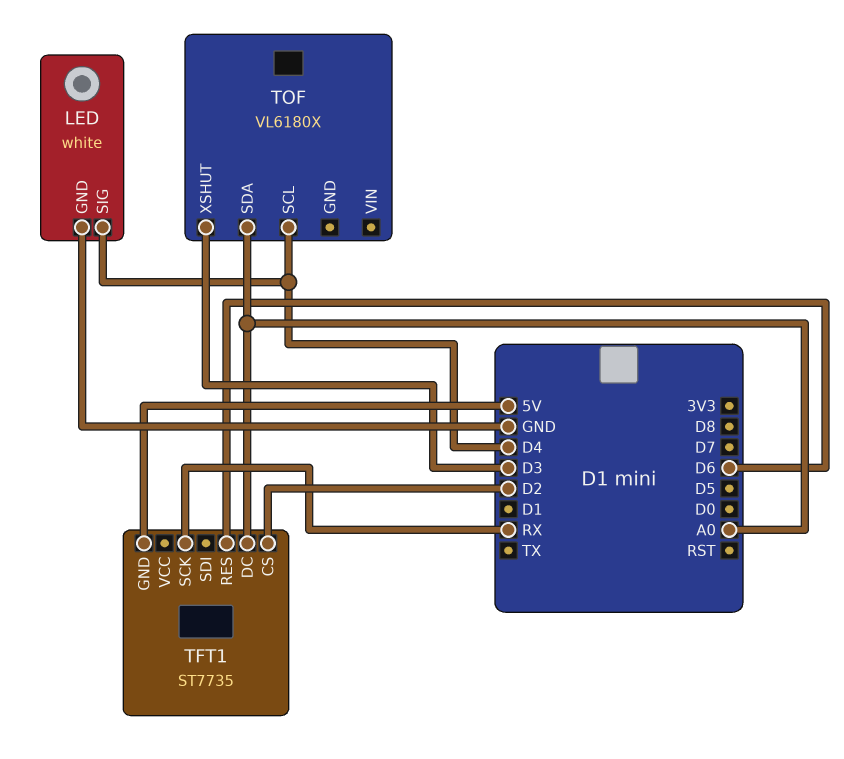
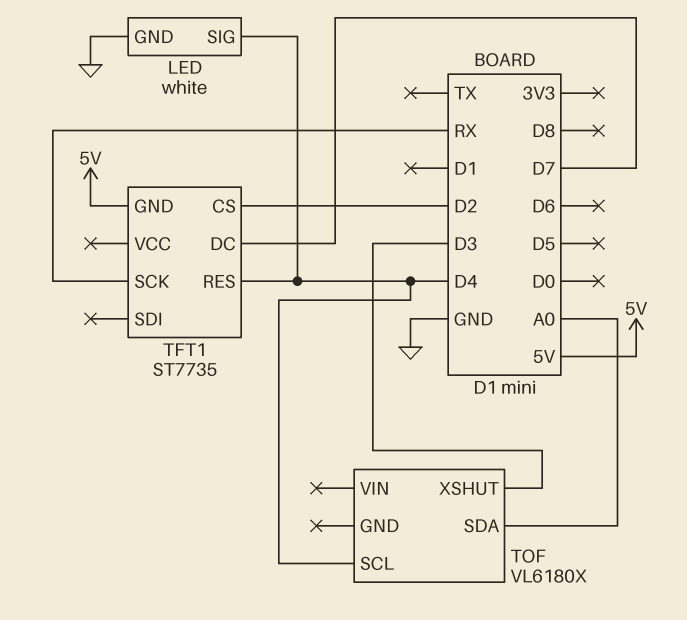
TFT1 pin DC: A0 -> D7
TFT1 pin RES: D6 -> D4

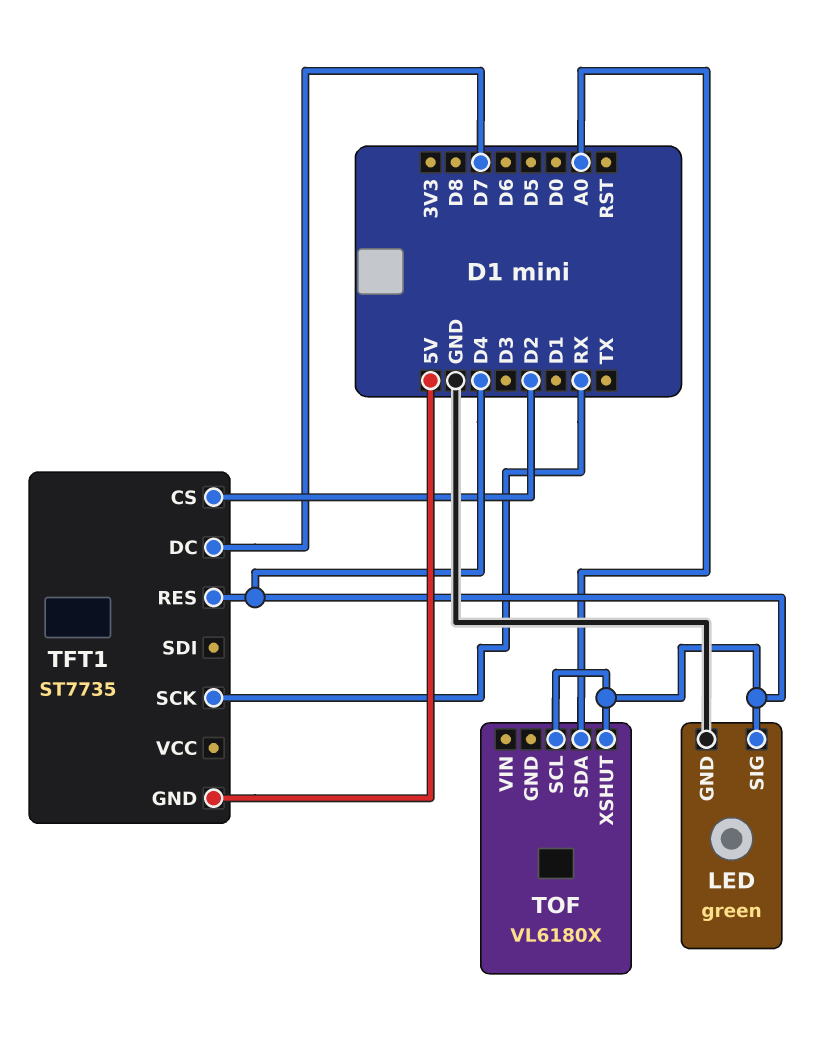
LED: white -> green
TOF pin XSHUT: D3 -> D4

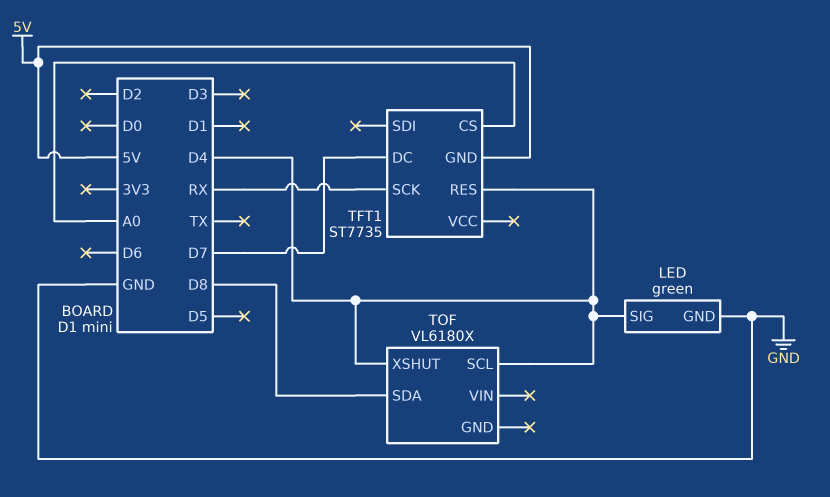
TFT1 pin CS: D2 -> A0
TOF pin SDA: A0 -> D8

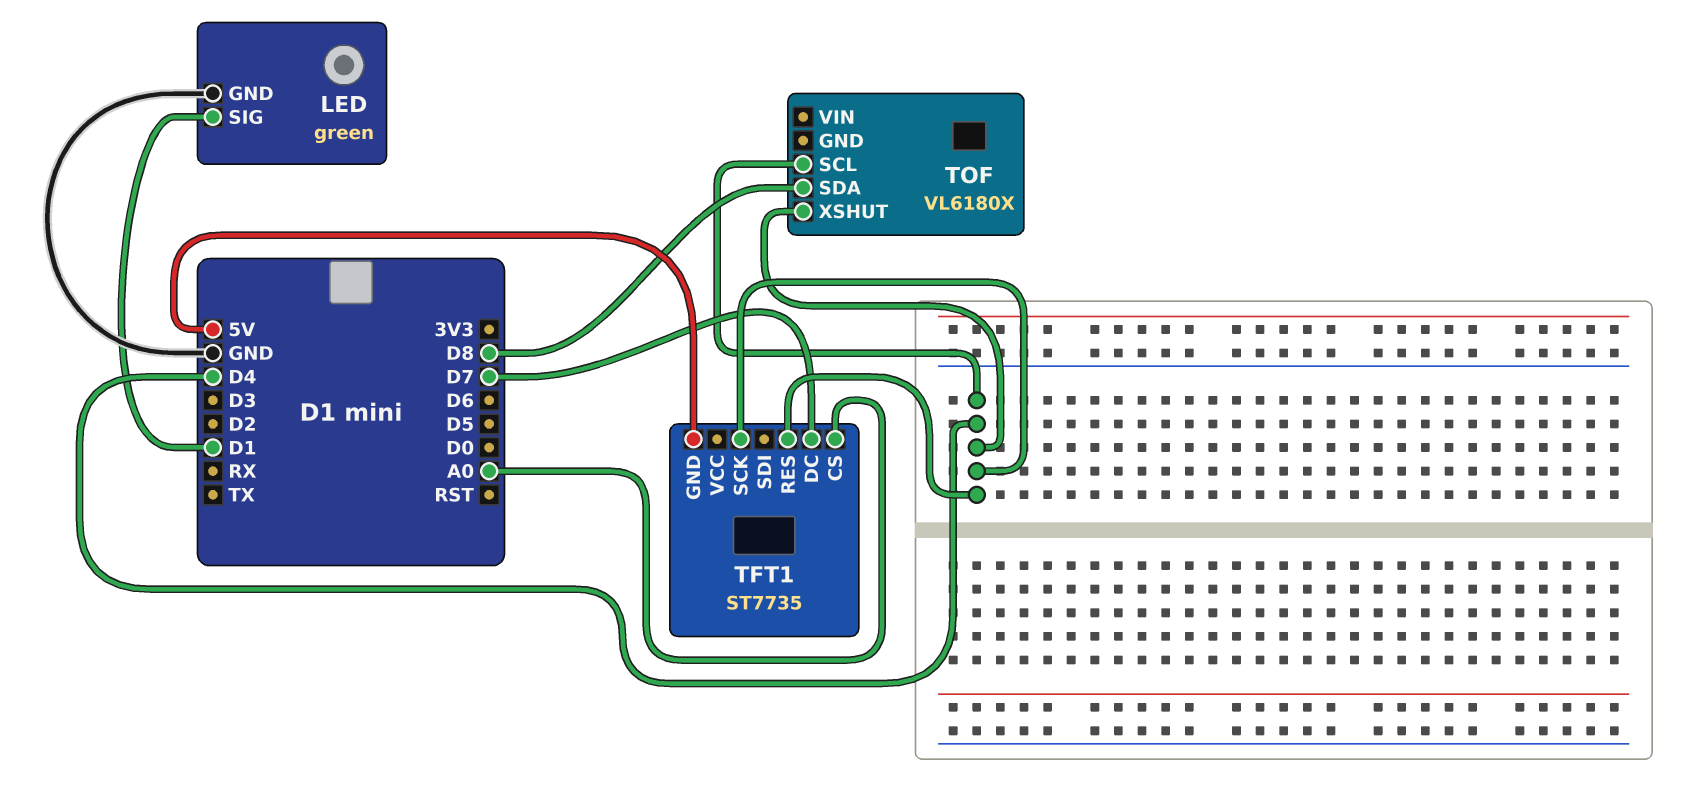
LED pin SIG: D4 -> D1
TFT1 pin SCK: RX -> D4

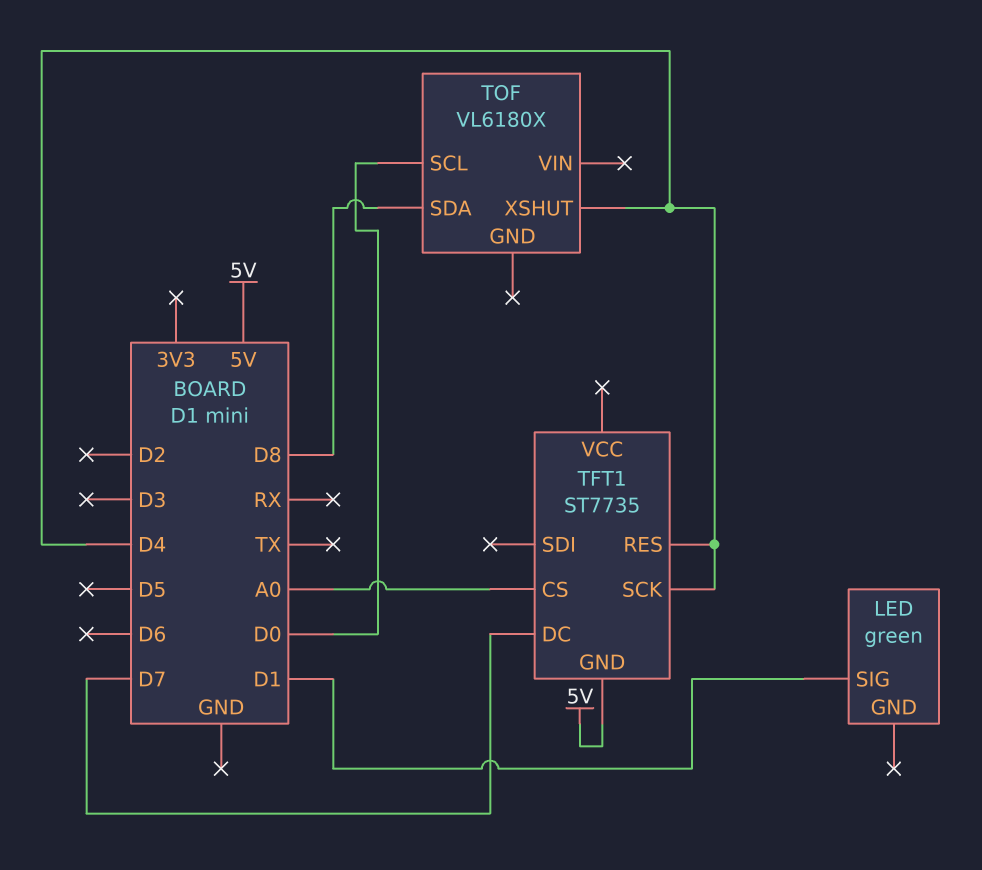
LED pin GND: GND -> none
TOF pin SCL: D4 -> D0

